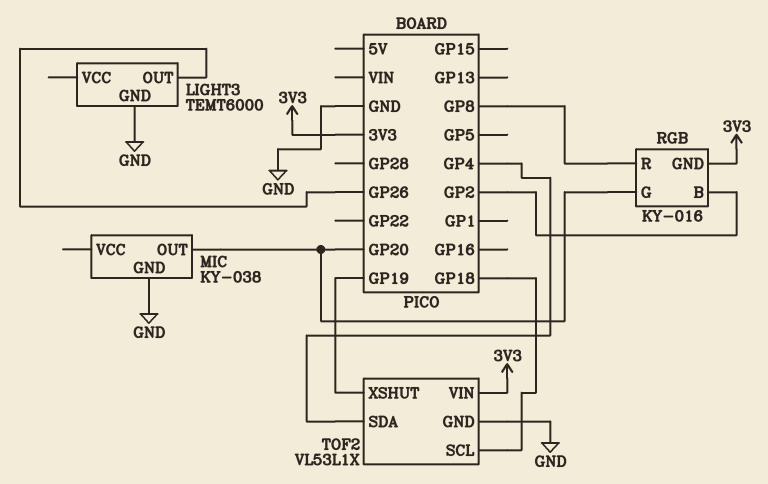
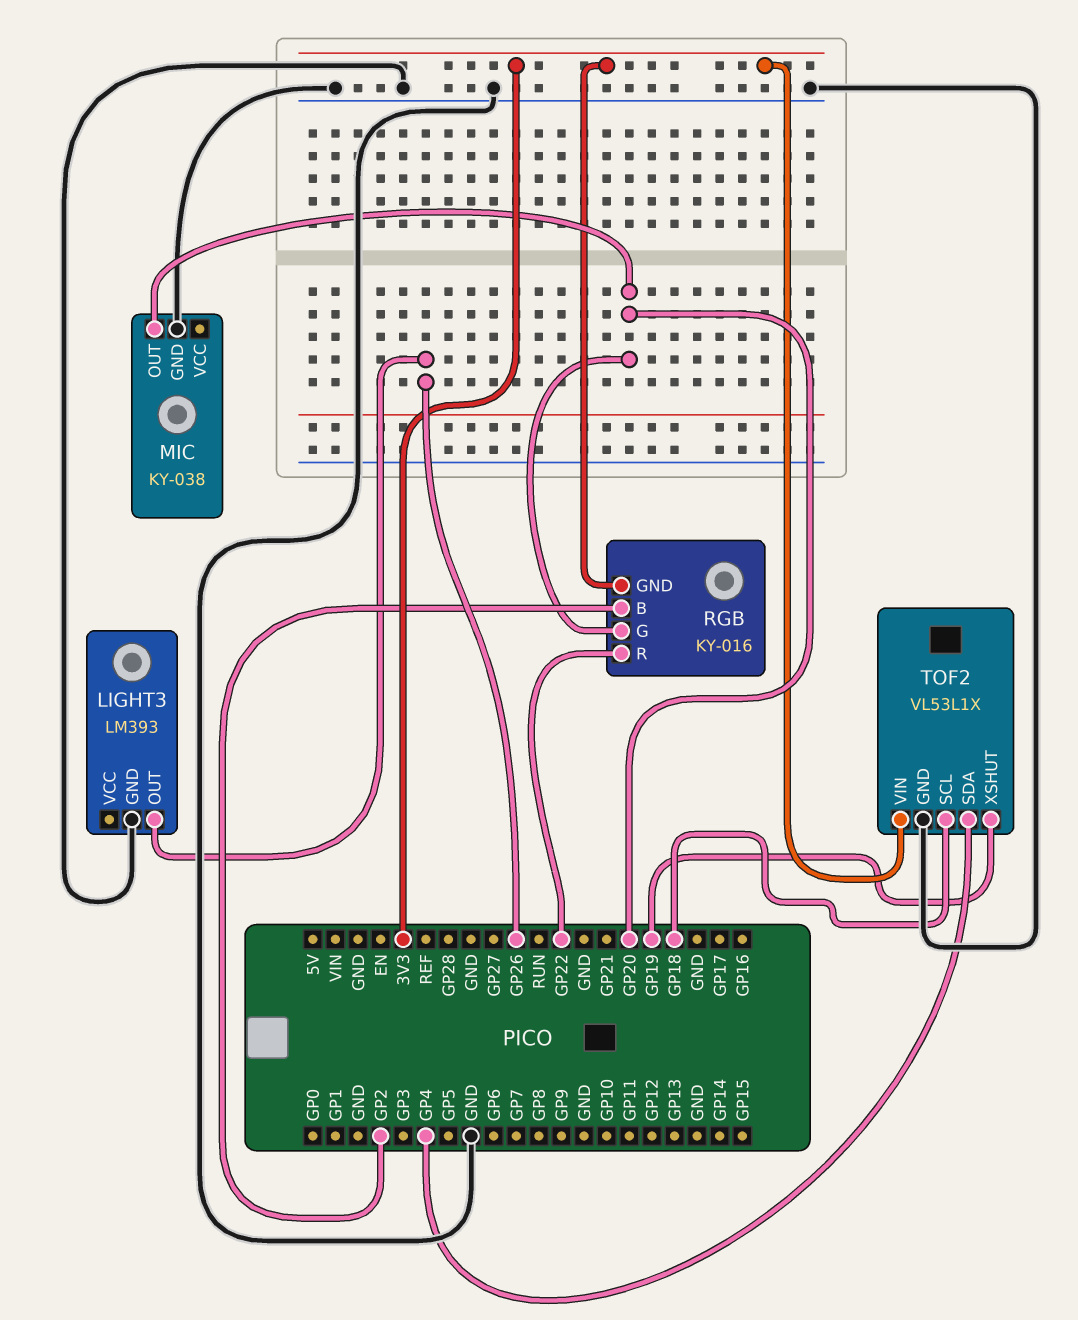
LIGHT3: TEMT6000 -> LM393
RGB pin R: GP8 -> GP22

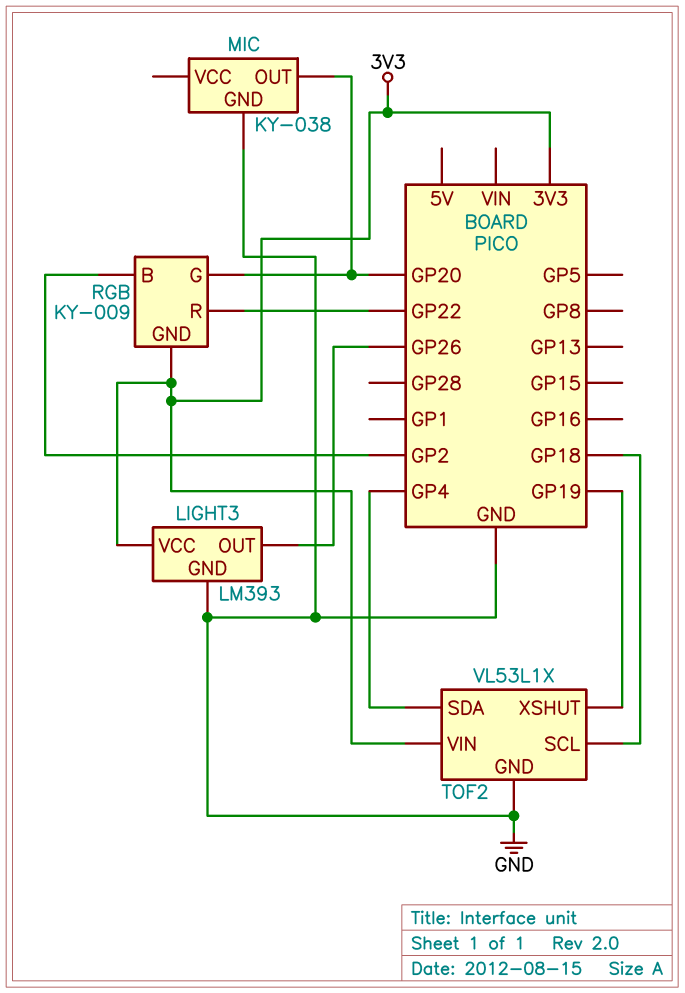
LIGHT3 pin VCC: none -> 3V3
RGB: KY-016 -> KY-009

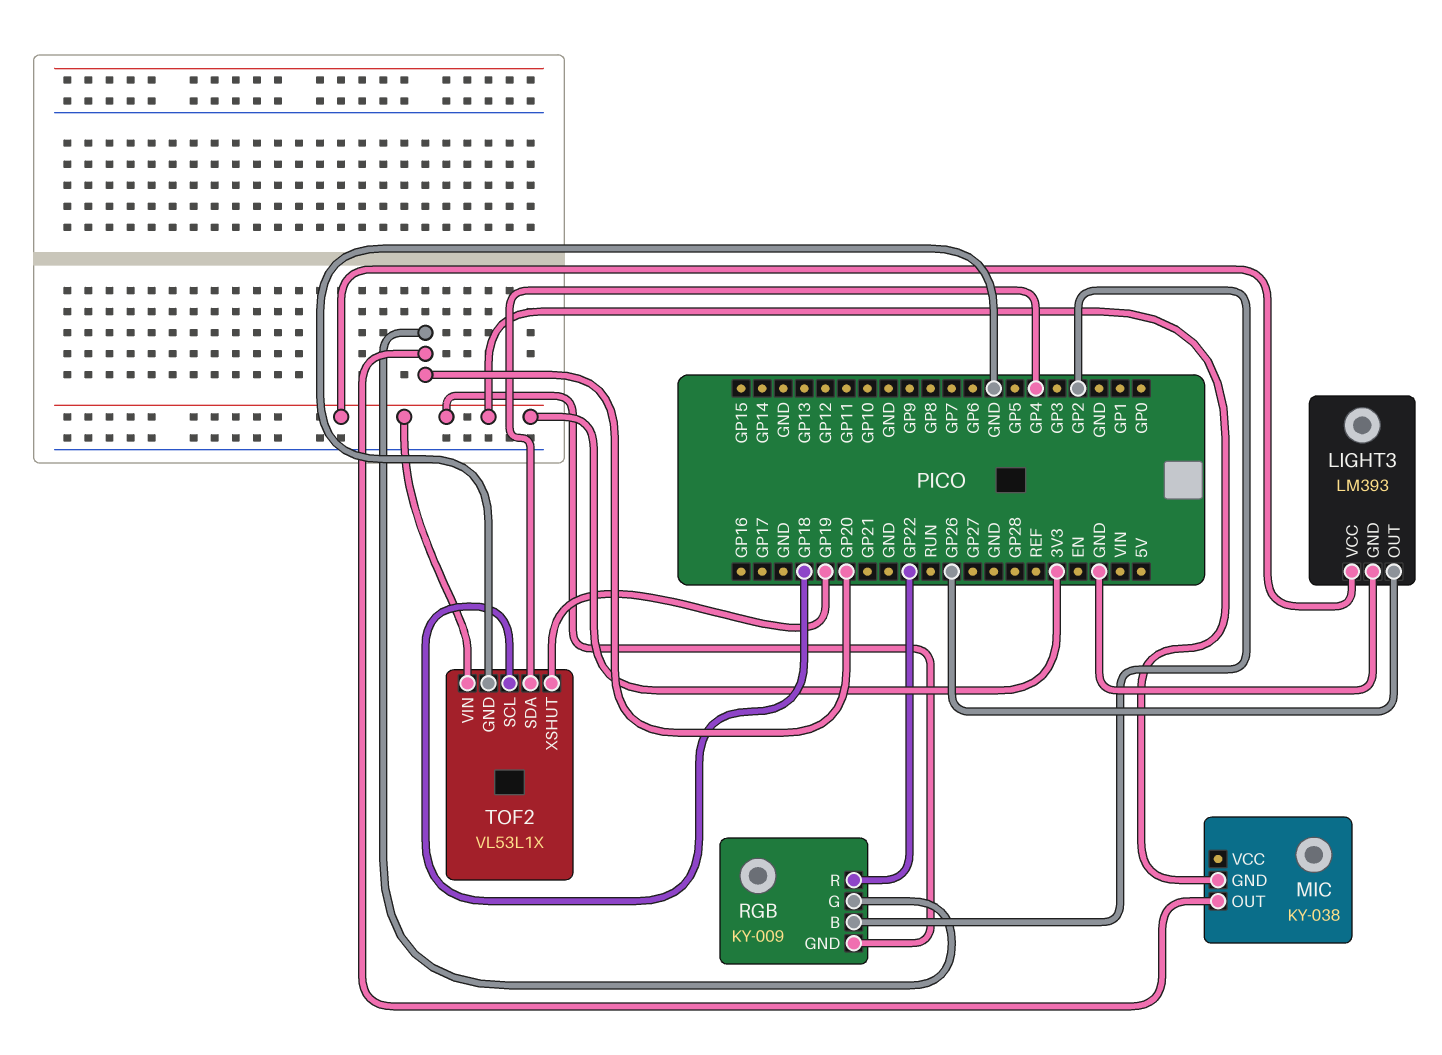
MIC pin GND: GND -> 3V3

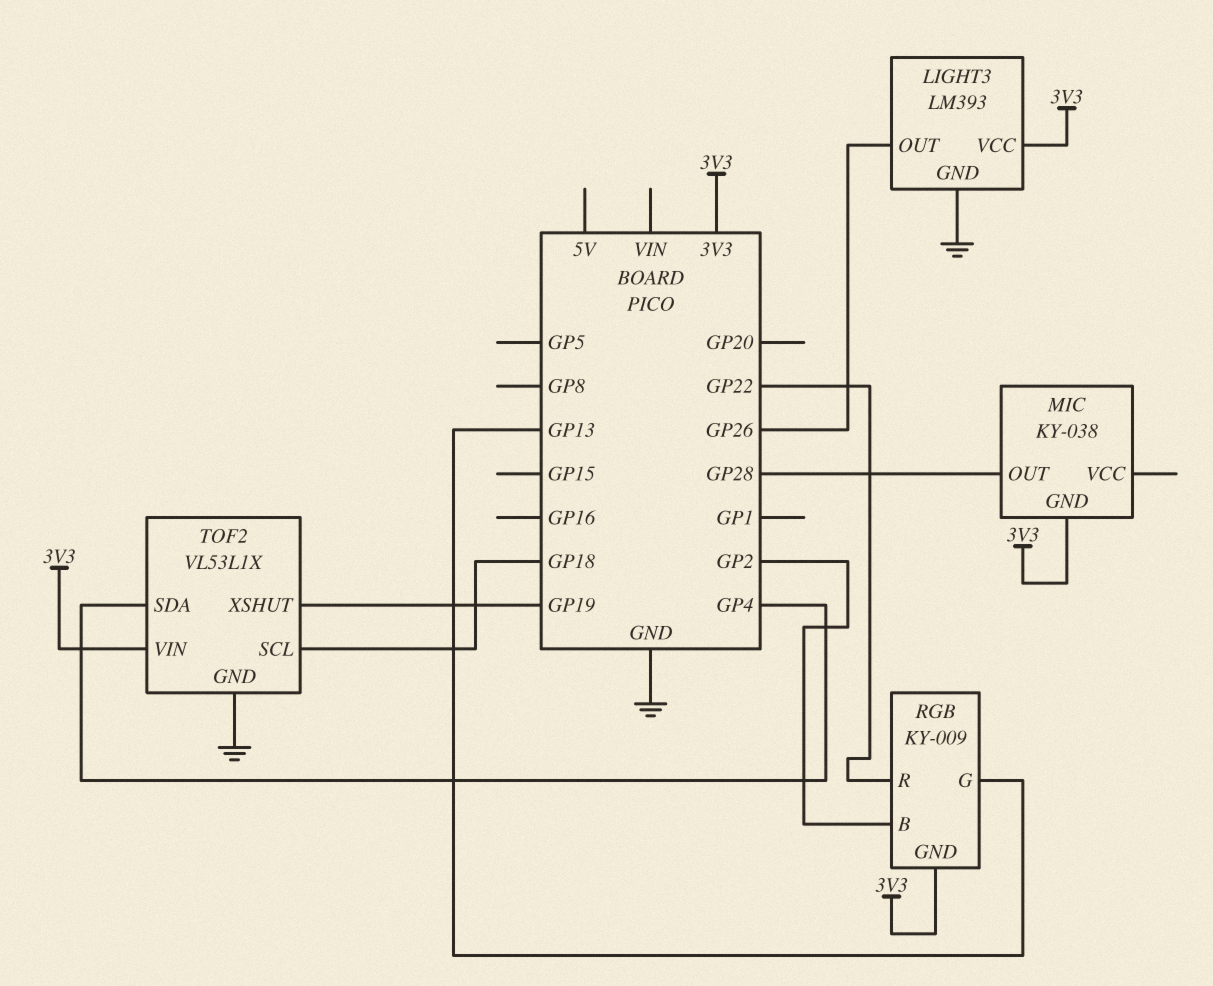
MIC pin OUT: GP20 -> GP28
RGB pin G: GP20 -> GP13

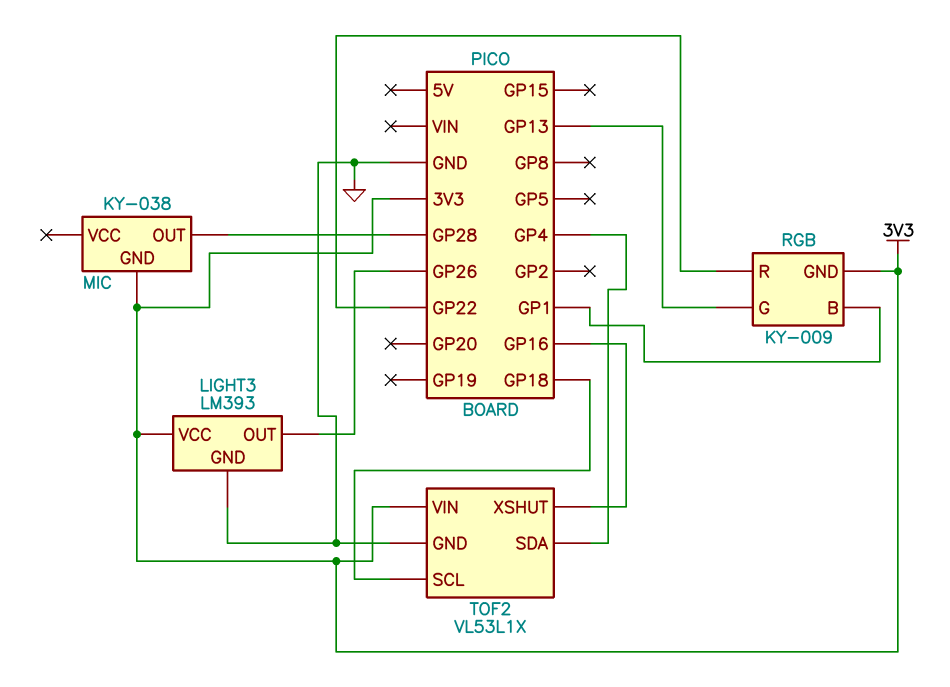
RGB pin B: GP2 -> GP1
TOF2 pin XSHUT: GP19 -> GP16

